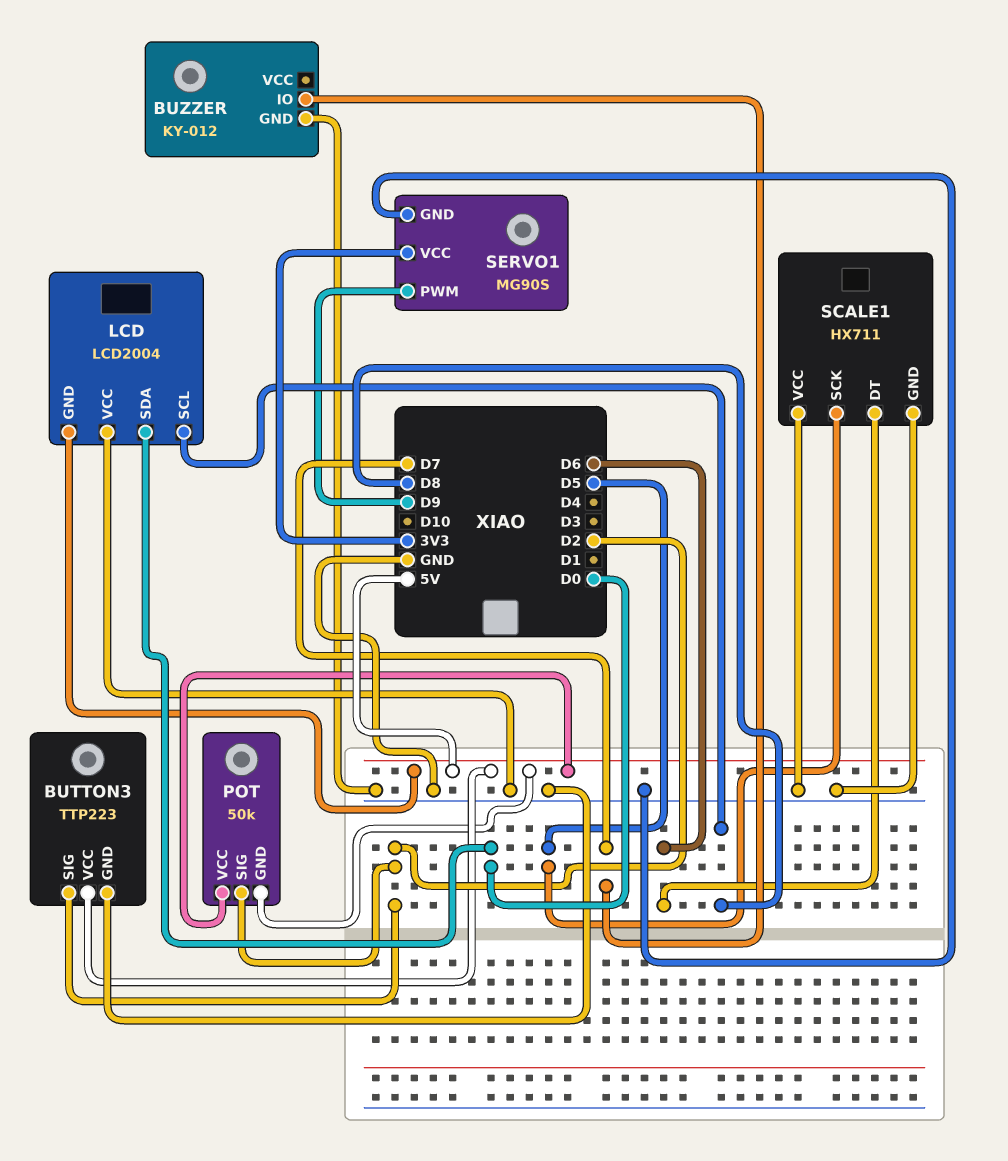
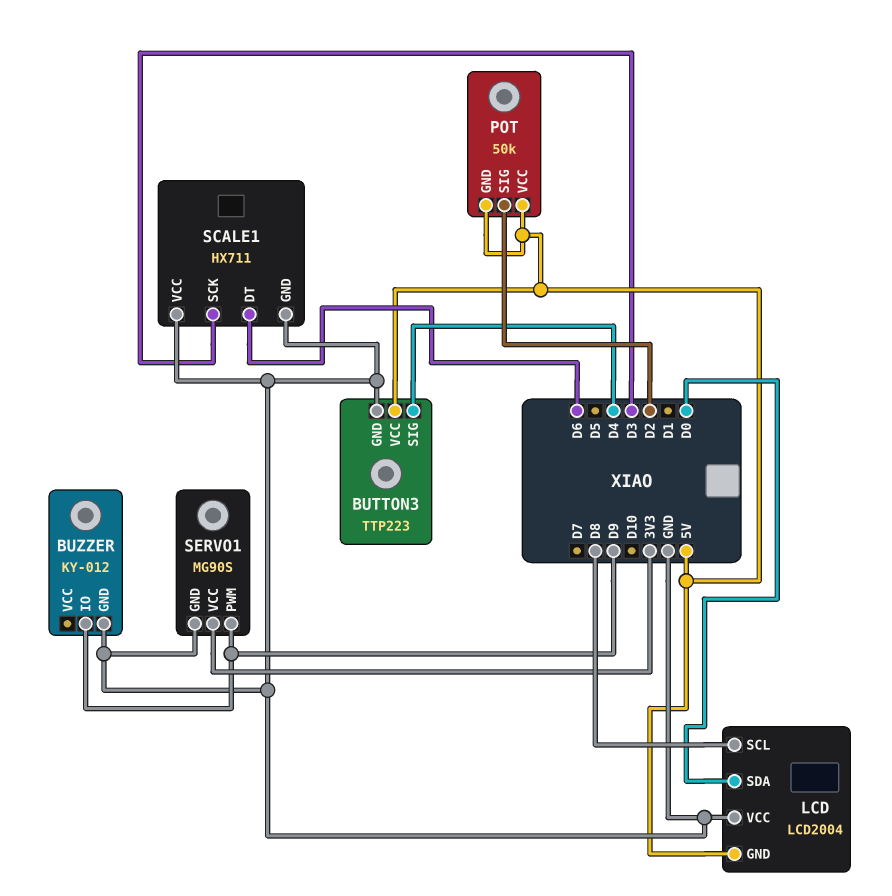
BUTTON3 pin SIG: D2 -> D4
BUZZER pin IO: D7 -> D9
SCALE1 pin SCK: D5 -> D3

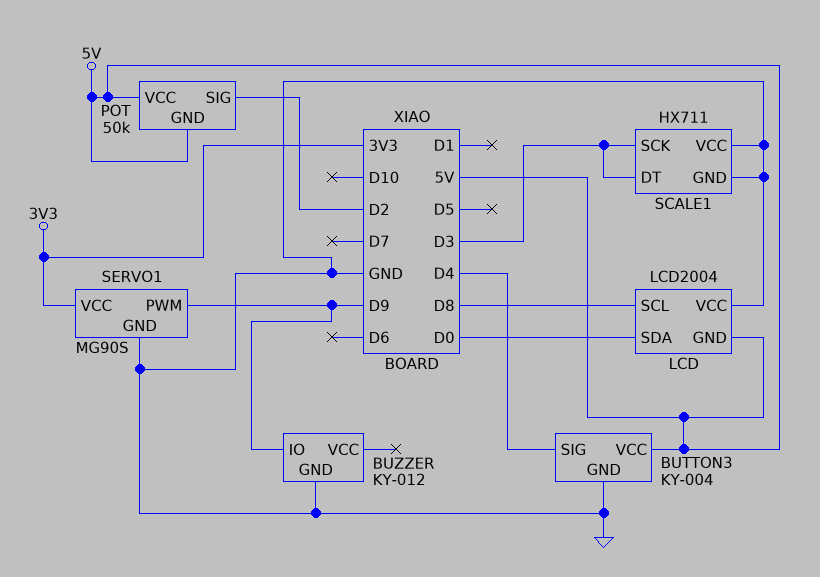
BUTTON3: TTP223 -> KY-004
SCALE1 pin DT: D6 -> D3

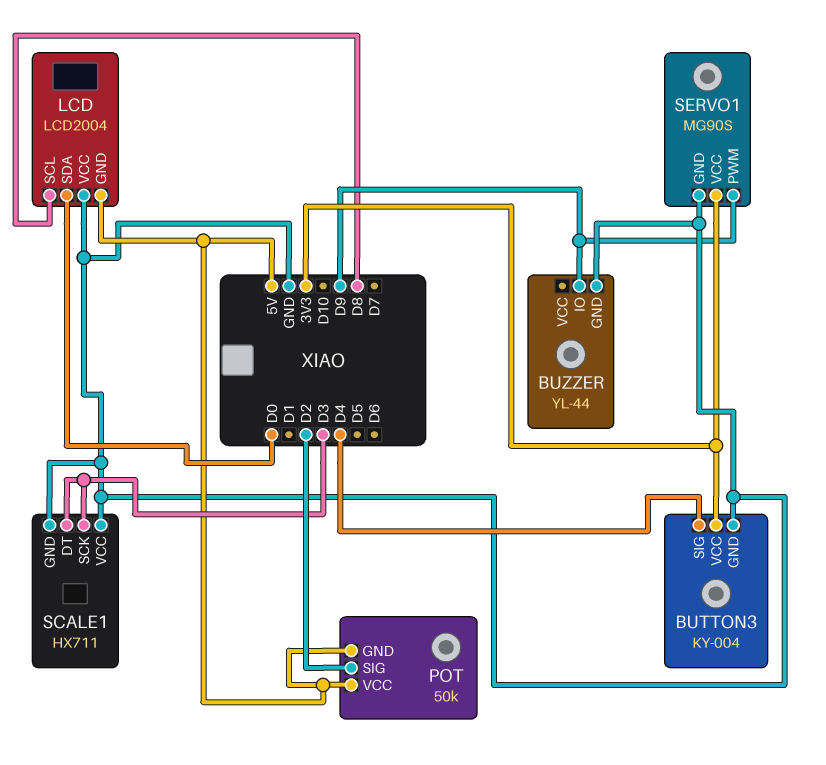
BUTTON3 pin VCC: 5V -> 3V3
BUZZER: KY-012 -> YL-44

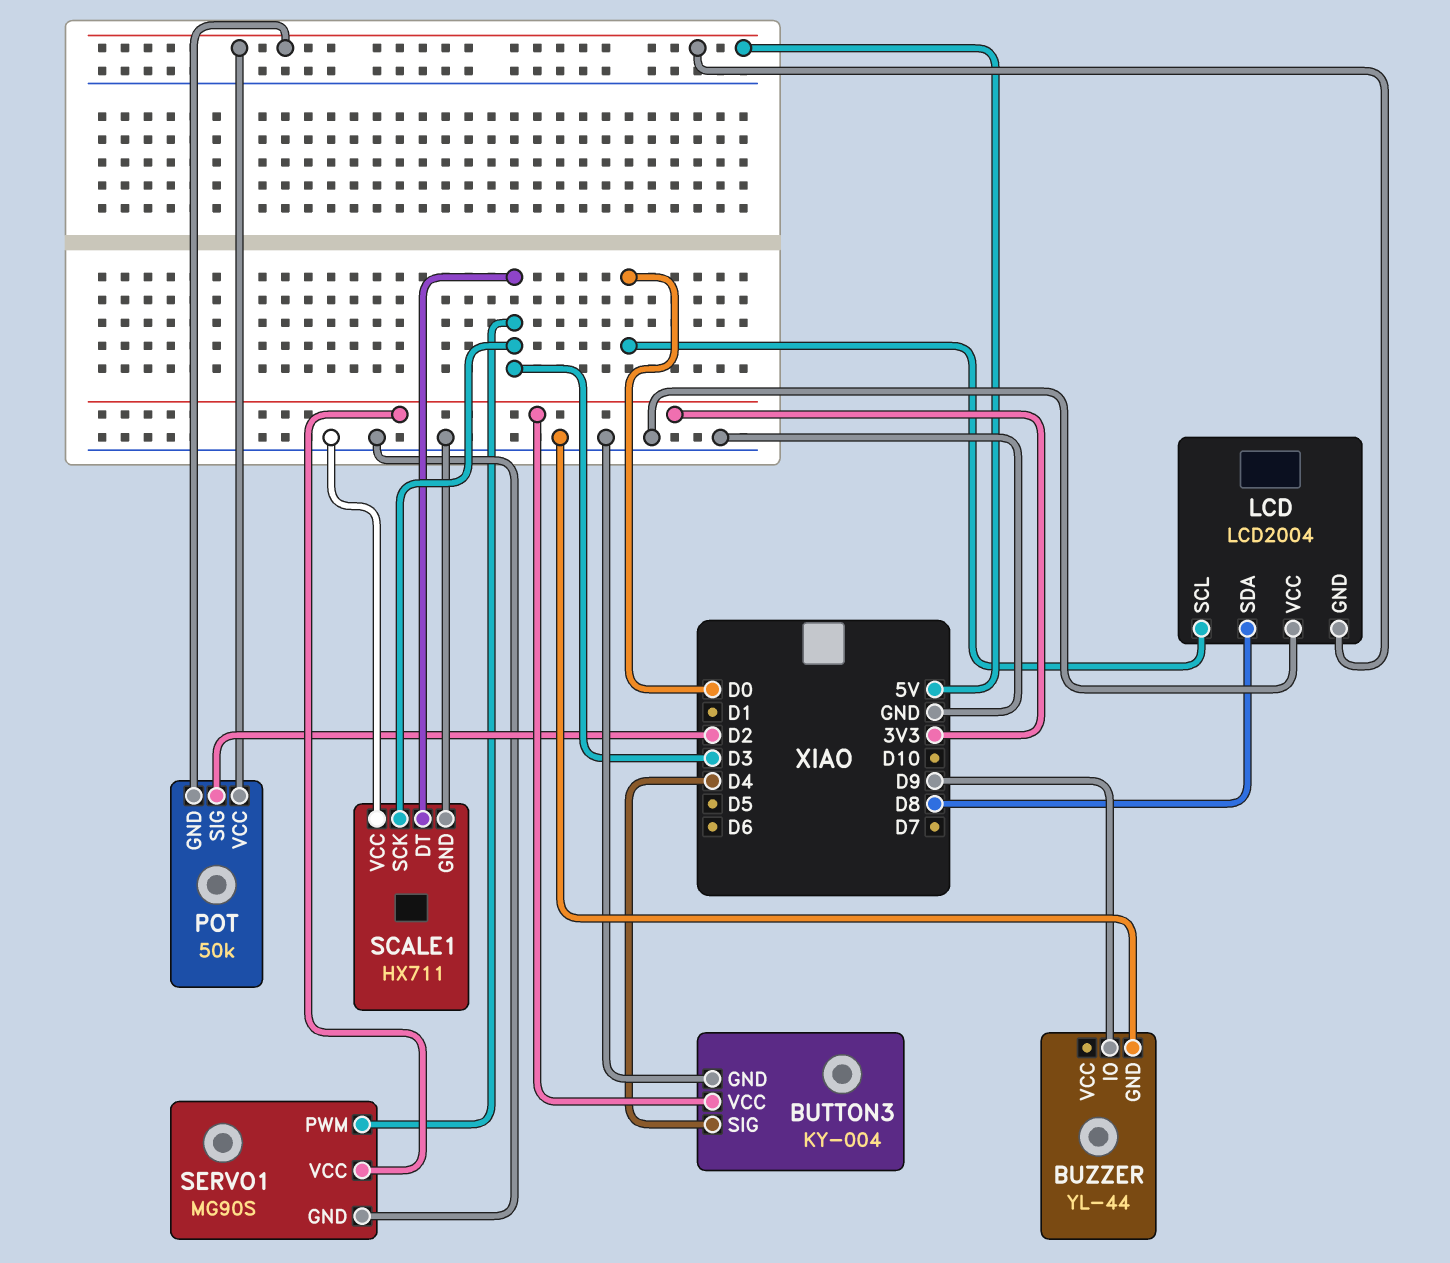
LCD pin SCL: D8 -> D0
LCD pin SDA: D0 -> D8
SERVO1 pin PWM: D9 -> D3

